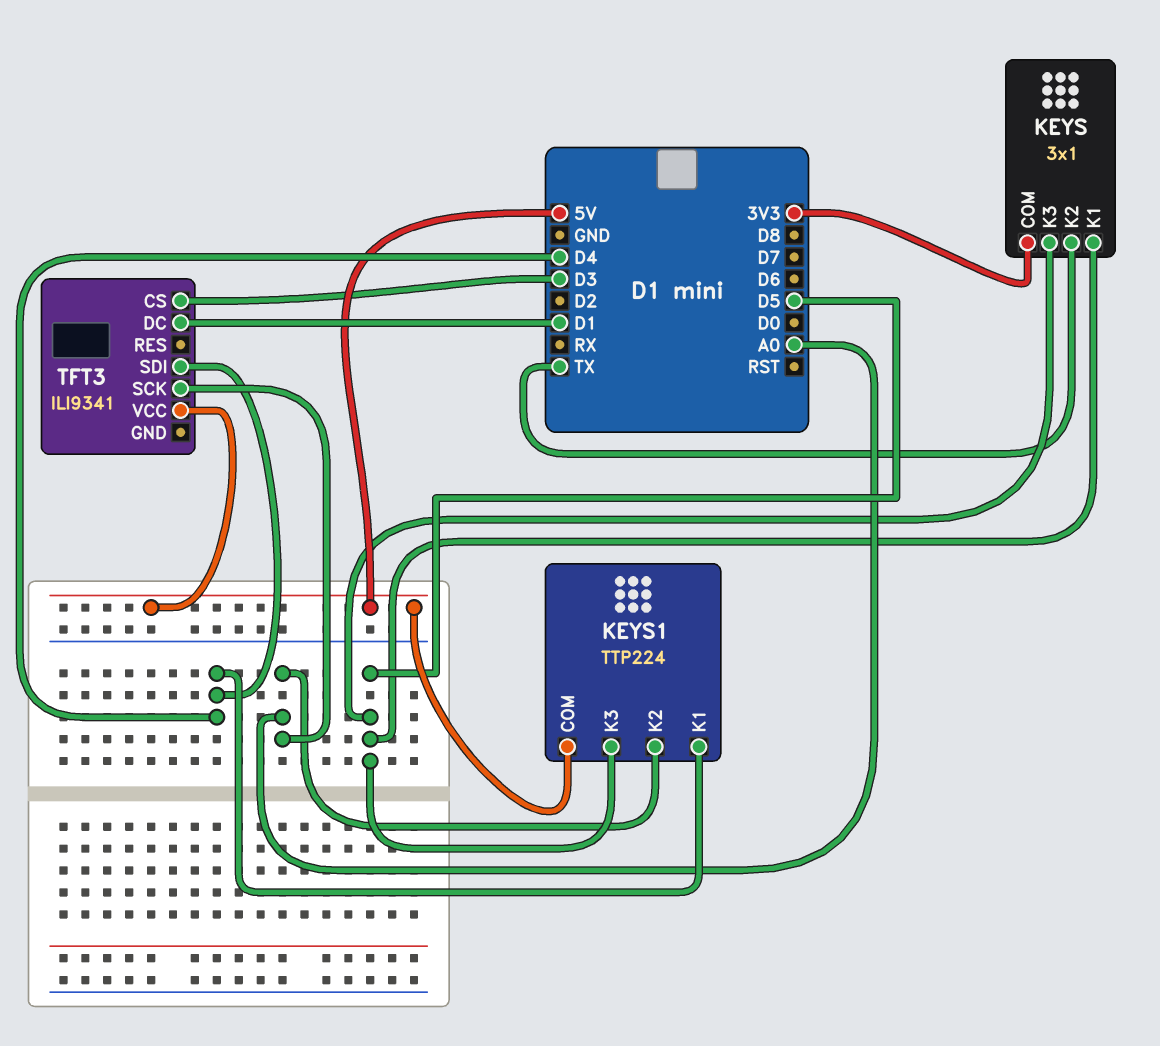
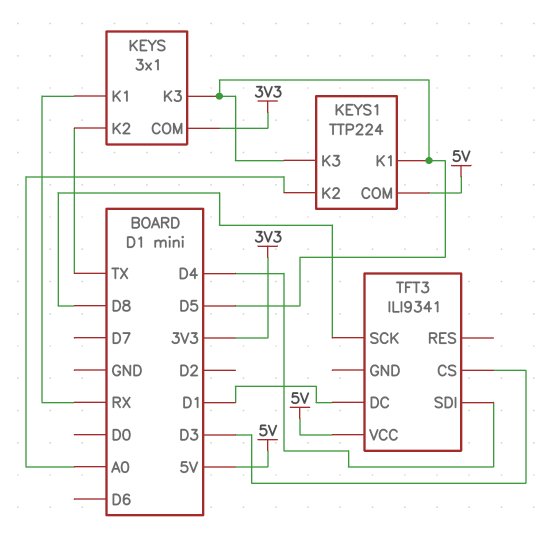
KEYS pin K1: D5 -> RX
KEYS1 pin K1: D4 -> D5
TFT3 pin SCK: A0 -> D8

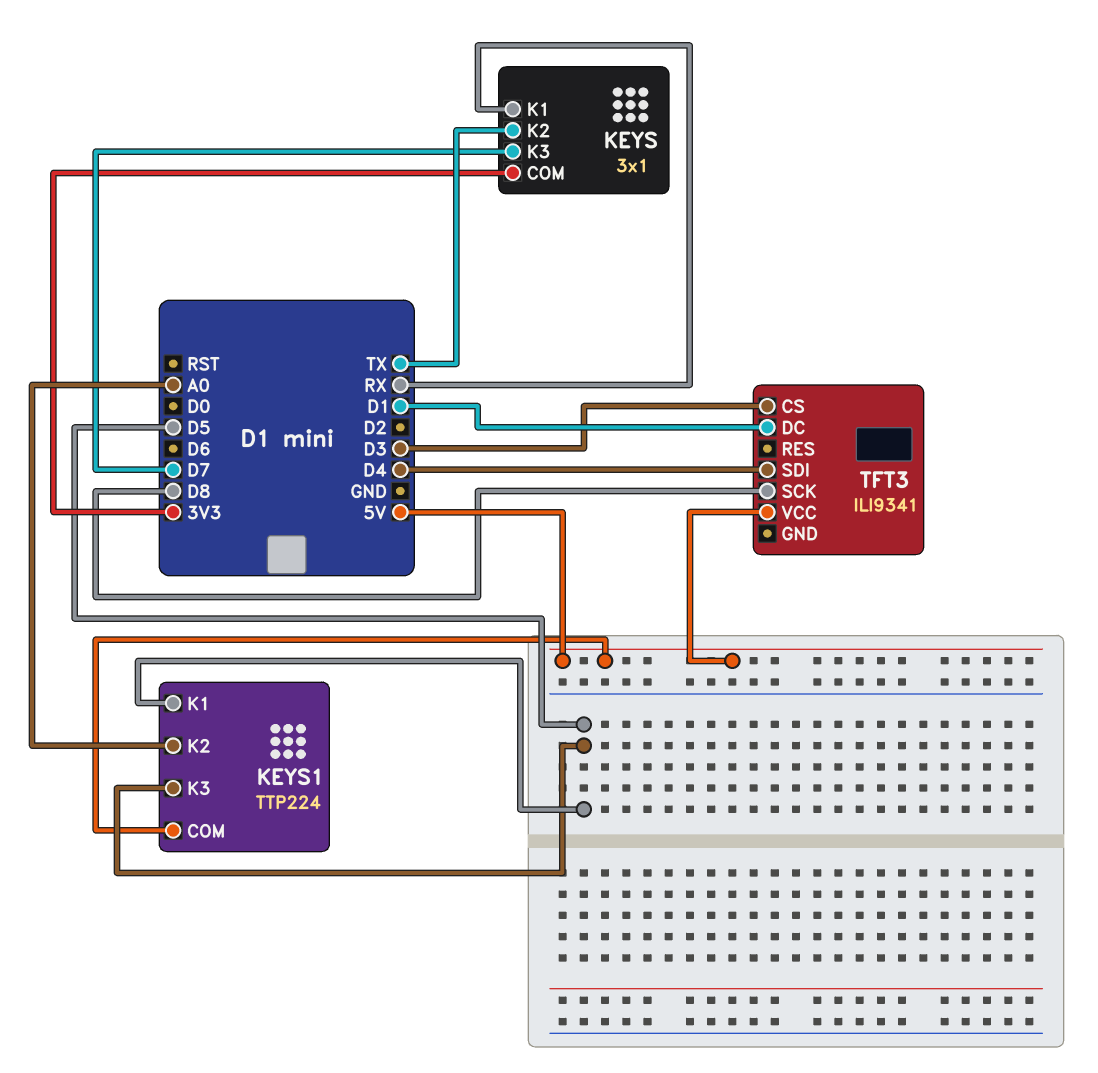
KEYS pin K3: D5 -> D7

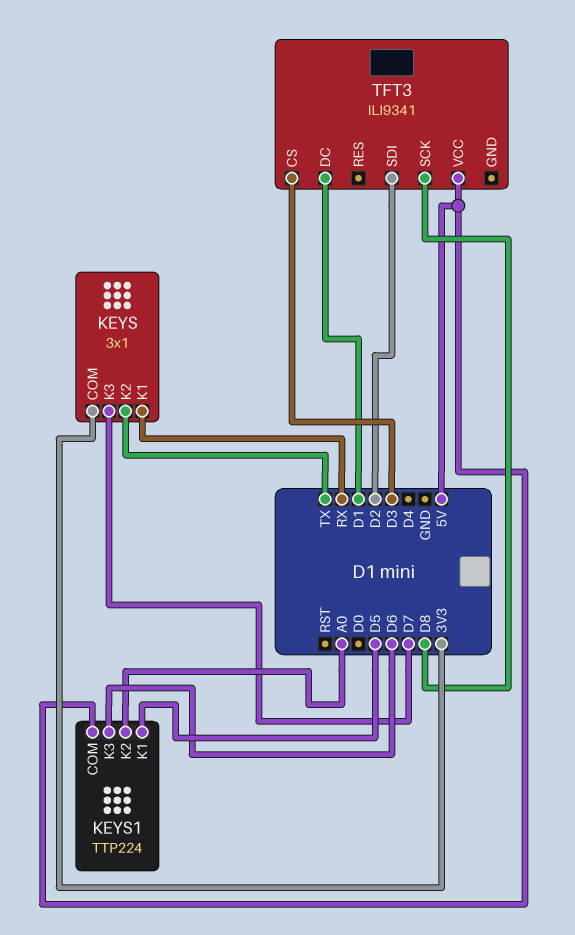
KEYS1 pin K3: D5 -> D6
TFT3 pin SDI: D4 -> D2

